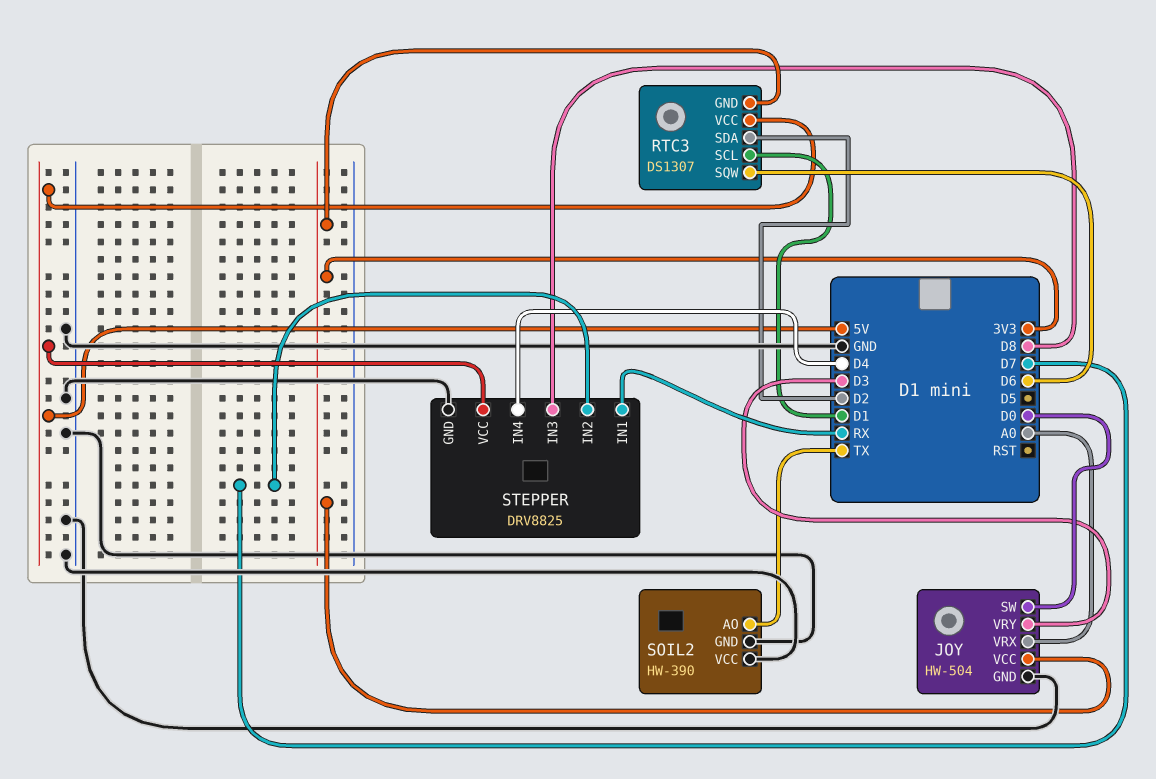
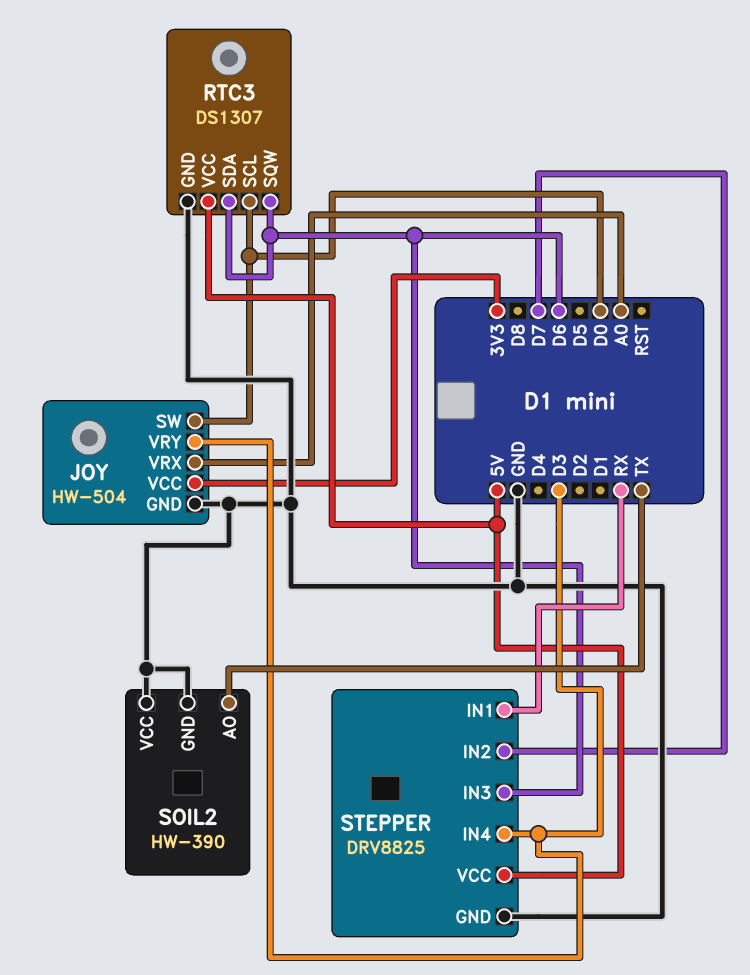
RTC3 pin GND: 3V3 -> GND
RTC3 pin SCL: D1 -> D0
RTC3 pin SDA: D2 -> D6
STEPPER pin IN3: D8 -> D6
STEPPER pin IN4: D4 -> D3

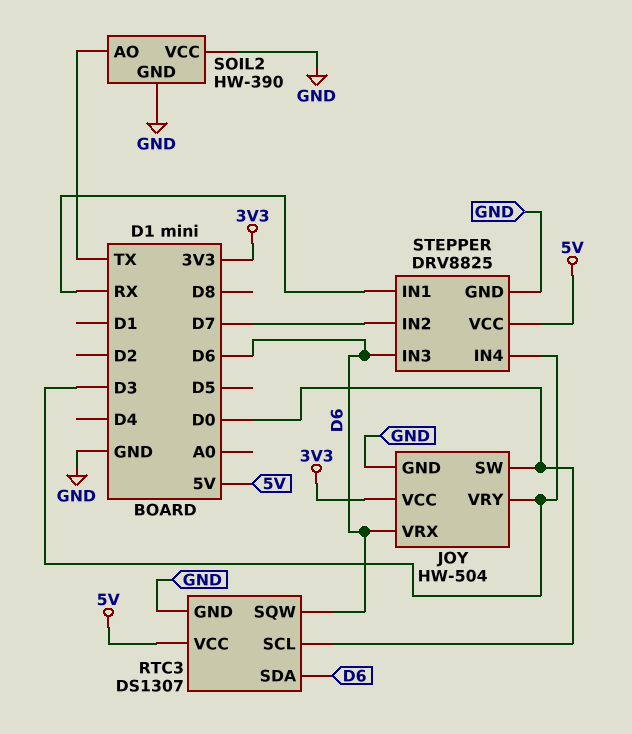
JOY pin VRX: A0 -> D6

